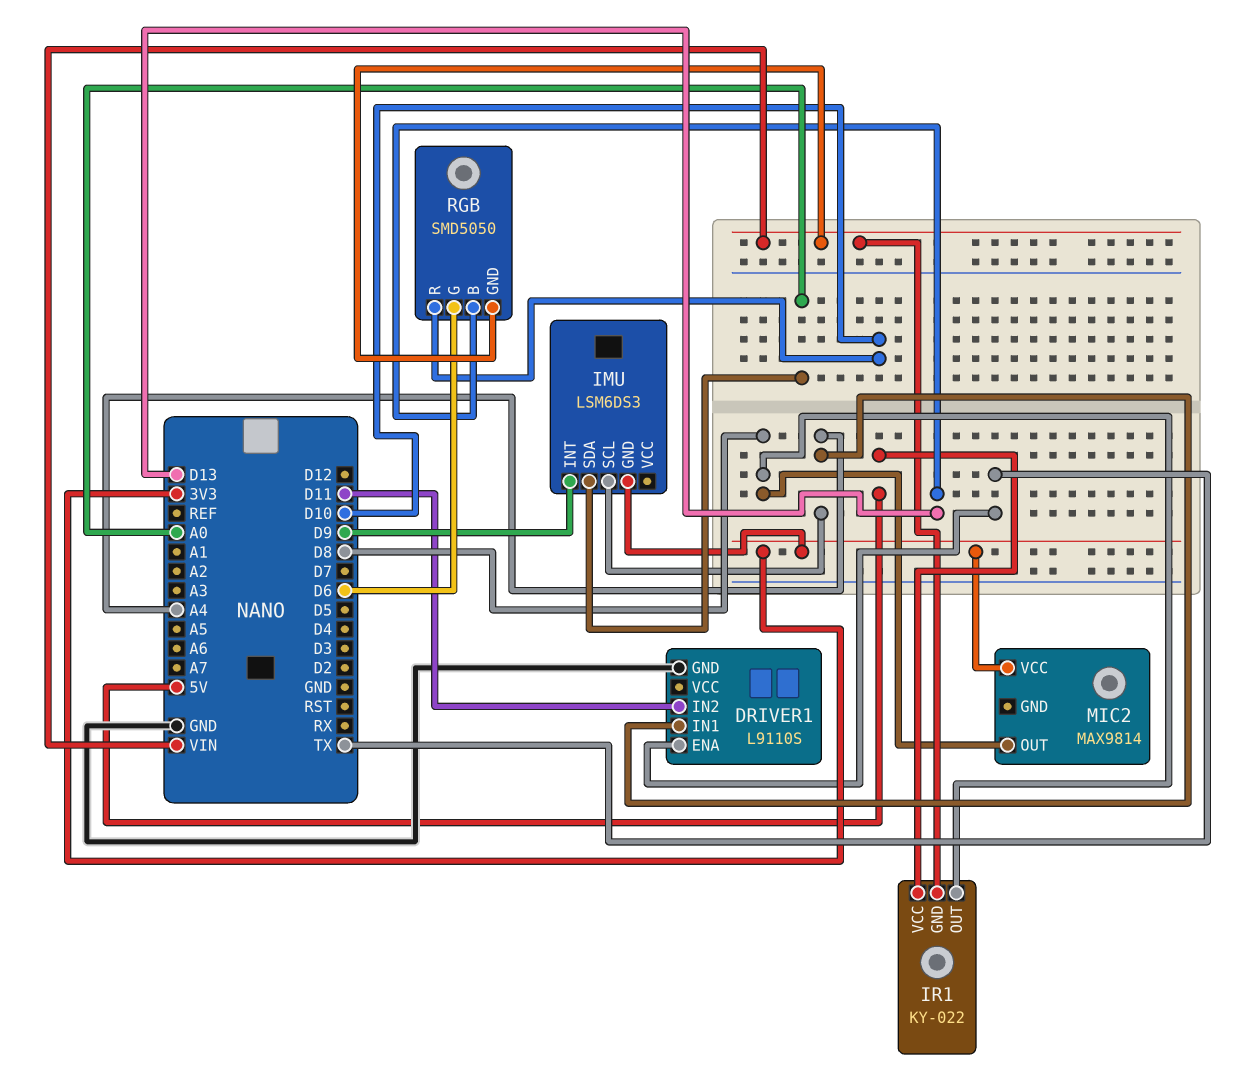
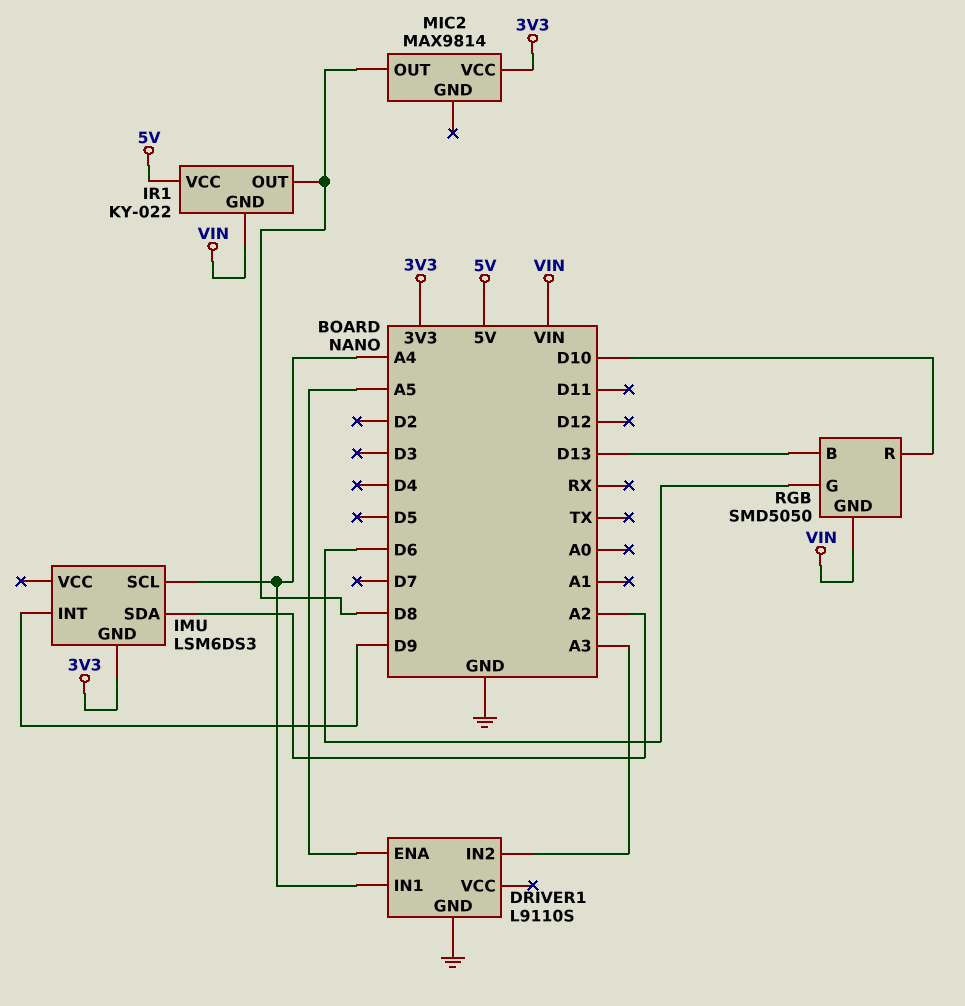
DRIVER1 pin ENA: TX -> A5
DRIVER1 pin IN2: D11 -> A3
IMU pin SDA: A0 -> A2

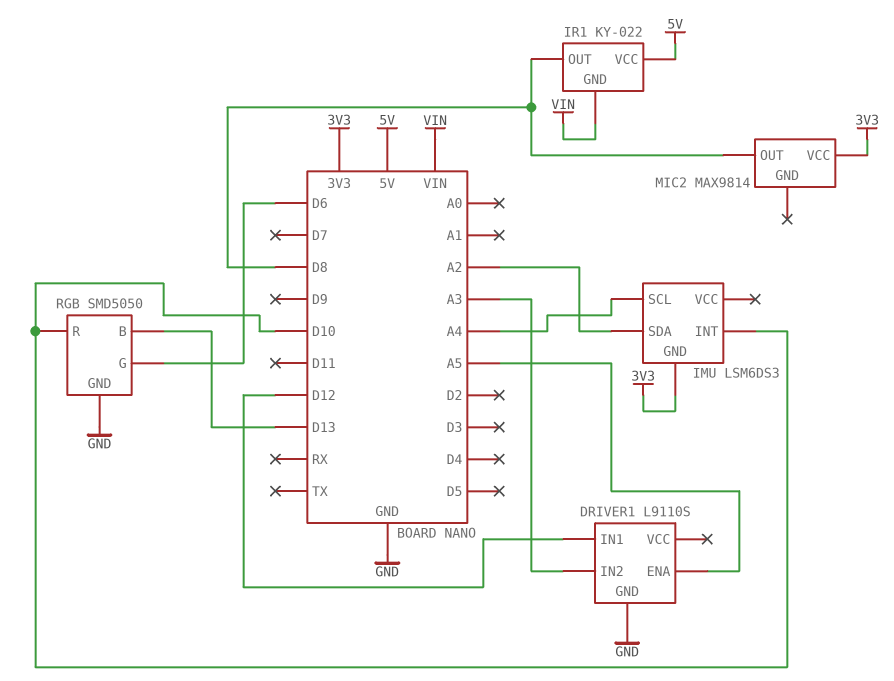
DRIVER1 pin IN1: A4 -> D12
IMU pin INT: D9 -> D10
RGB pin GND: VIN -> GND

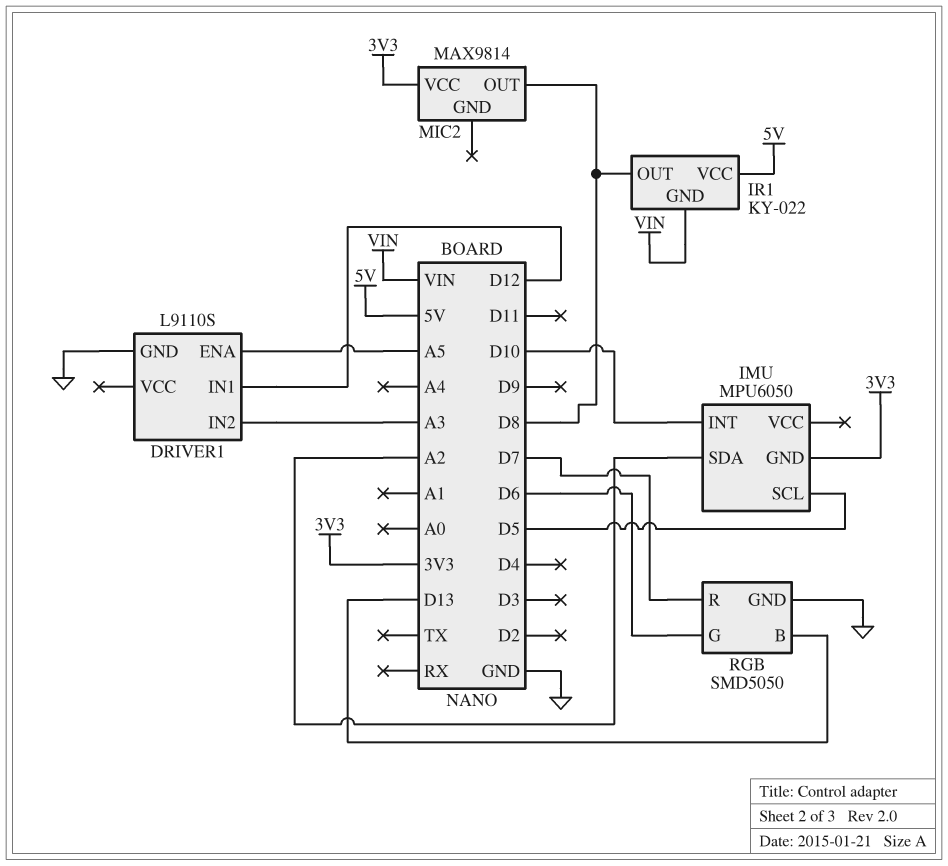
IMU: LSM6DS3 -> MPU6050
IMU pin SCL: A4 -> D5
RGB pin R: D10 -> D7

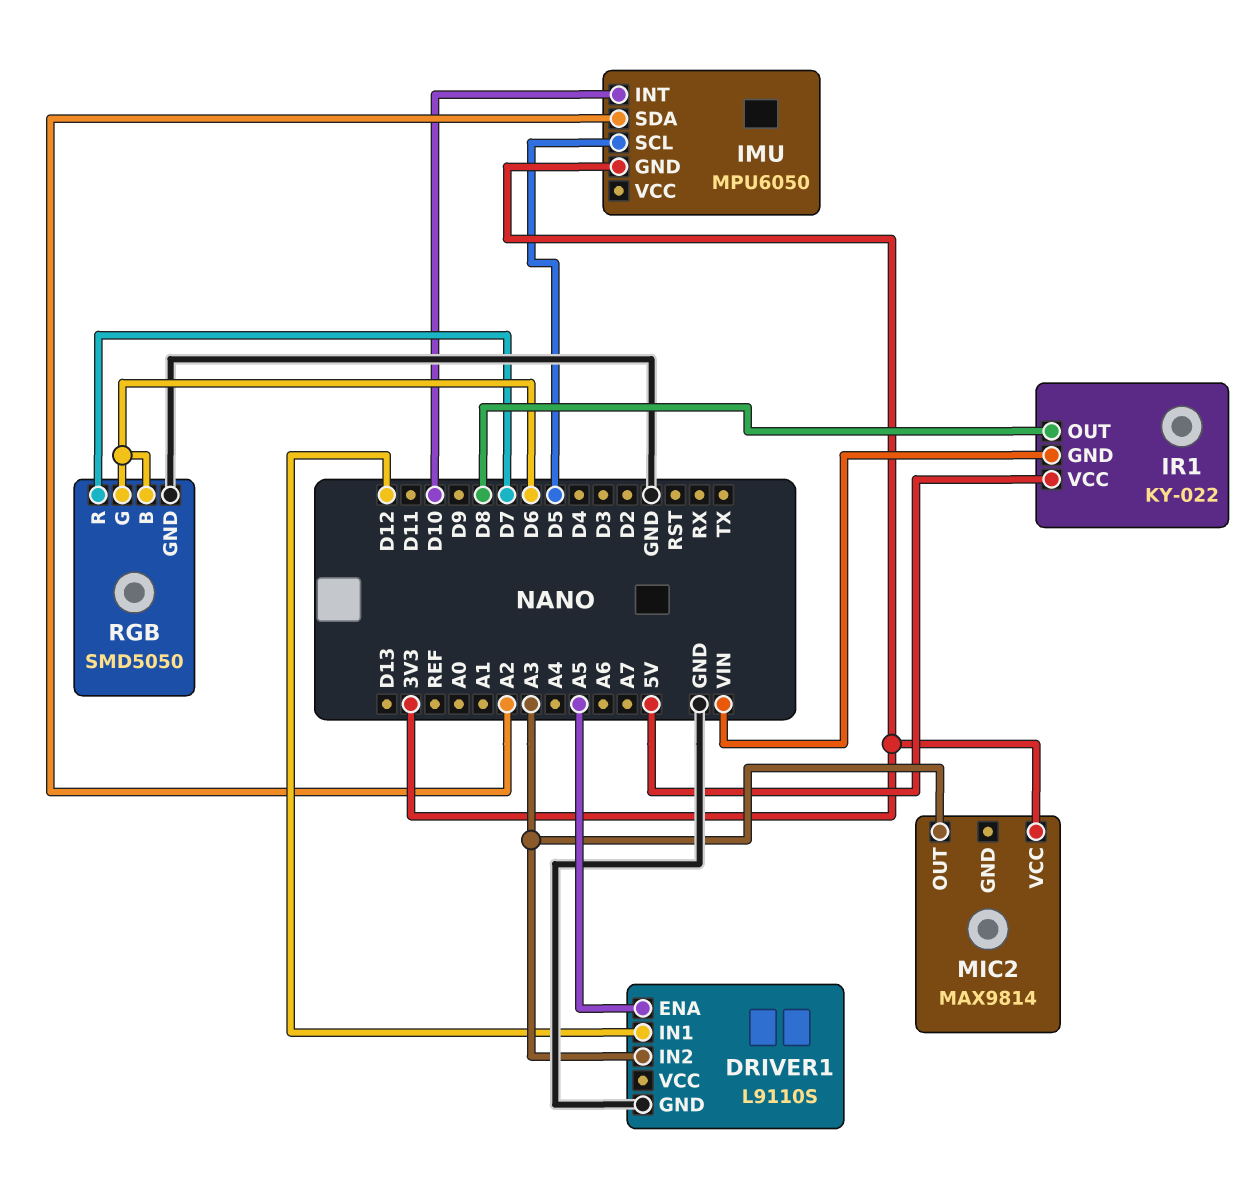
MIC2 pin OUT: D8 -> A3
RGB pin B: D13 -> D6

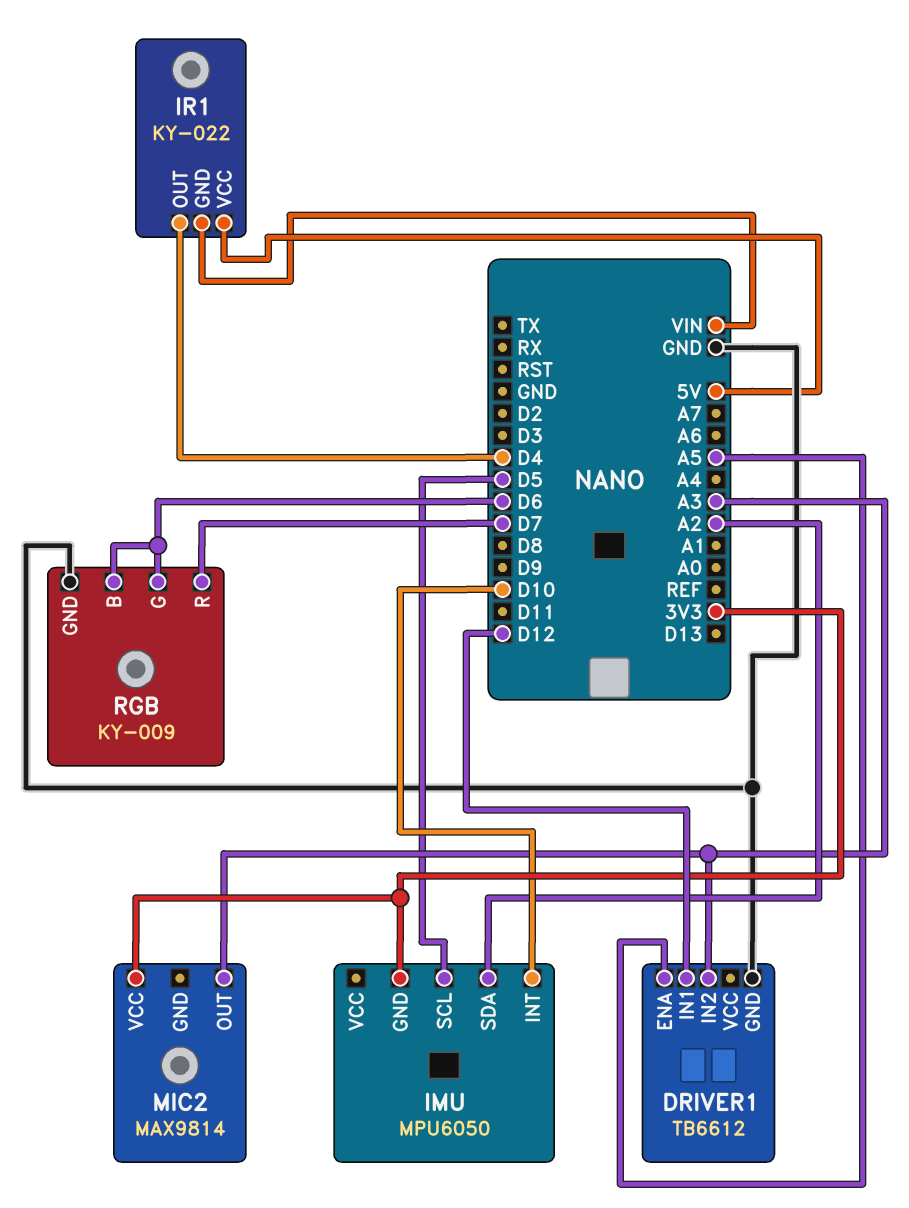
DRIVER1: L9110S -> TB6612
IR1 pin OUT: D8 -> D4
RGB: SMD5050 -> KY-009

